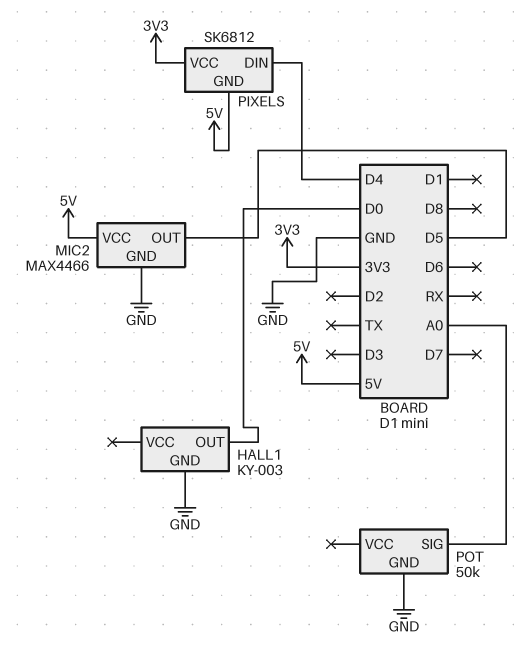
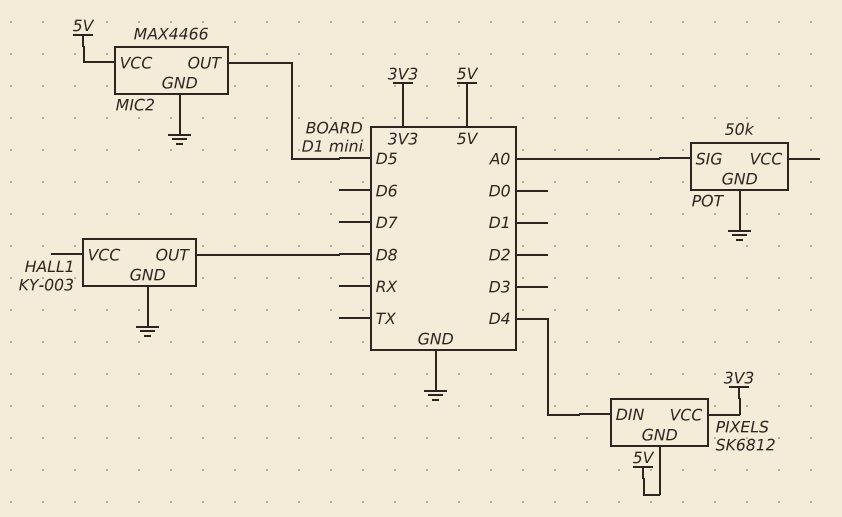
HALL1 pin OUT: D0 -> D8

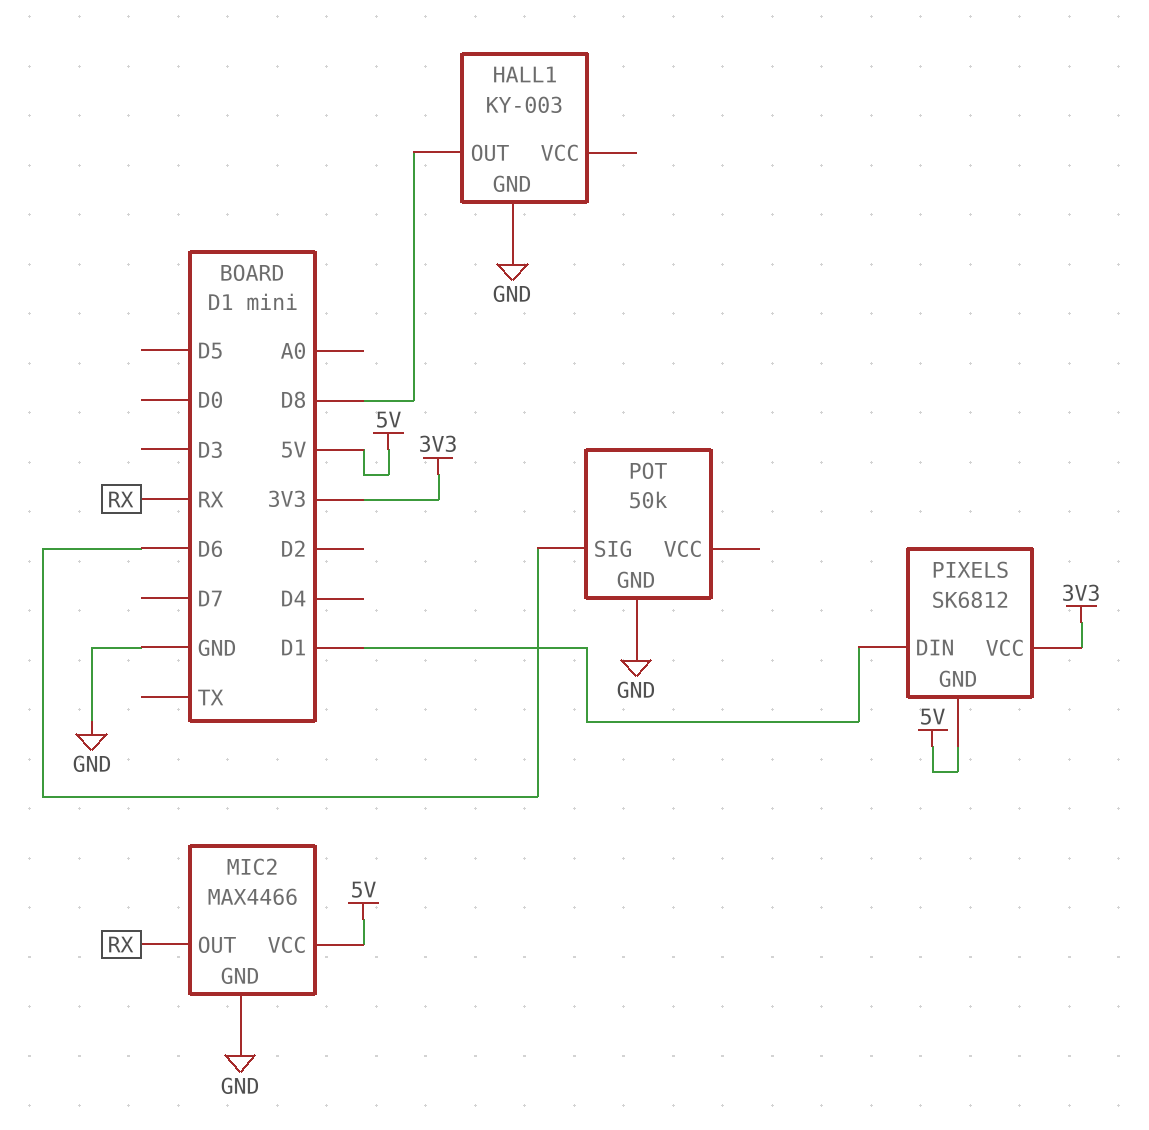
MIC2 pin OUT: D5 -> RX
PIXELS pin DIN: D4 -> D1
POT pin SIG: A0 -> D6

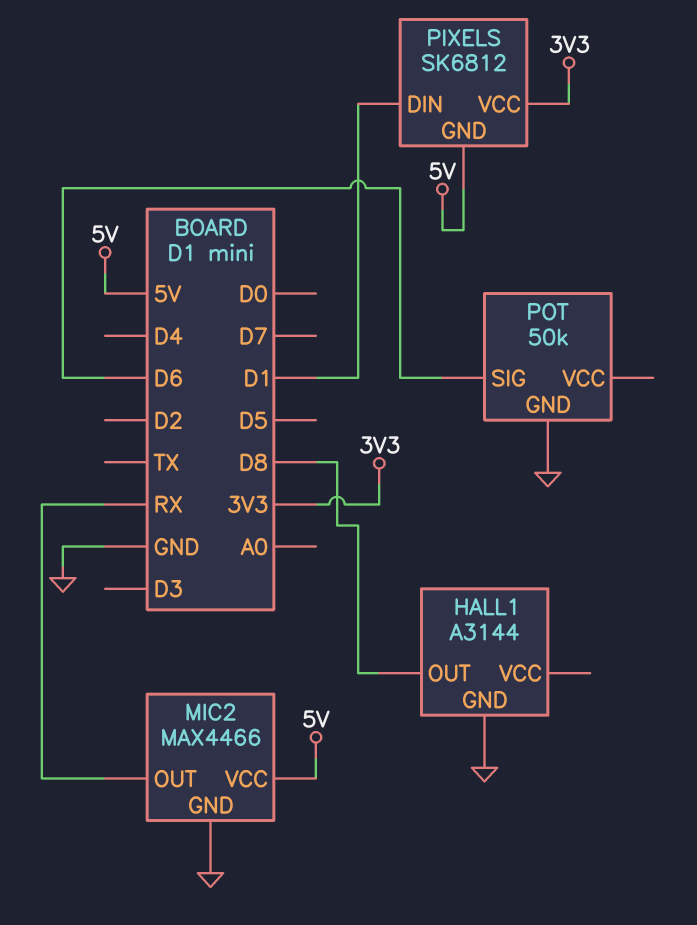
HALL1: KY-003 -> A3144

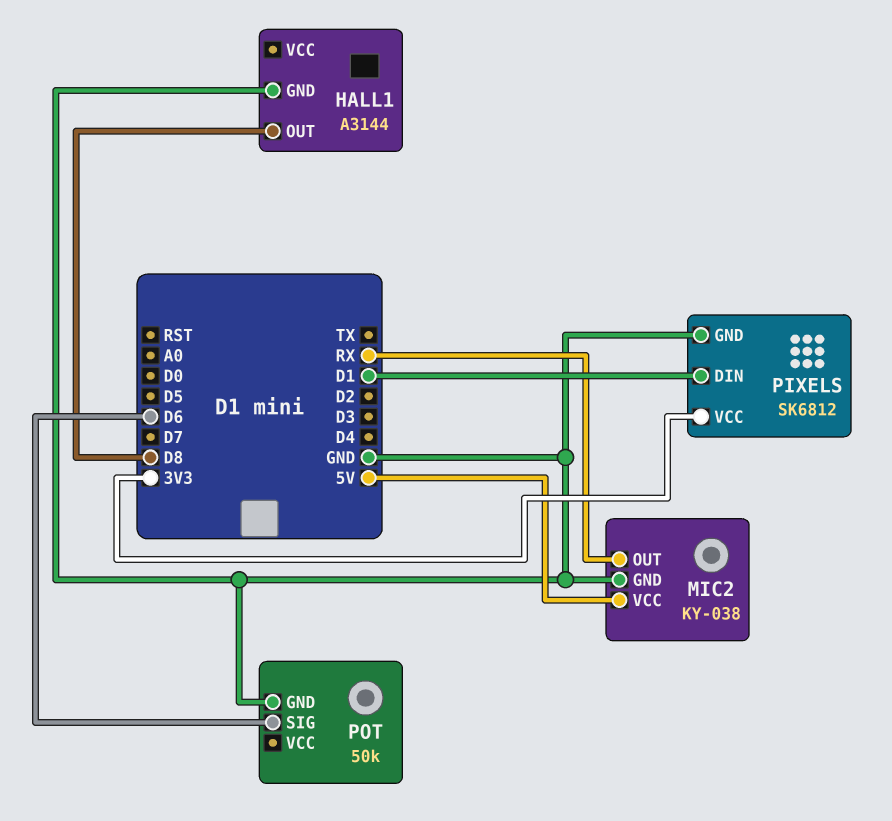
MIC2: MAX4466 -> KY-038
PIXELS pin GND: 5V -> GND

